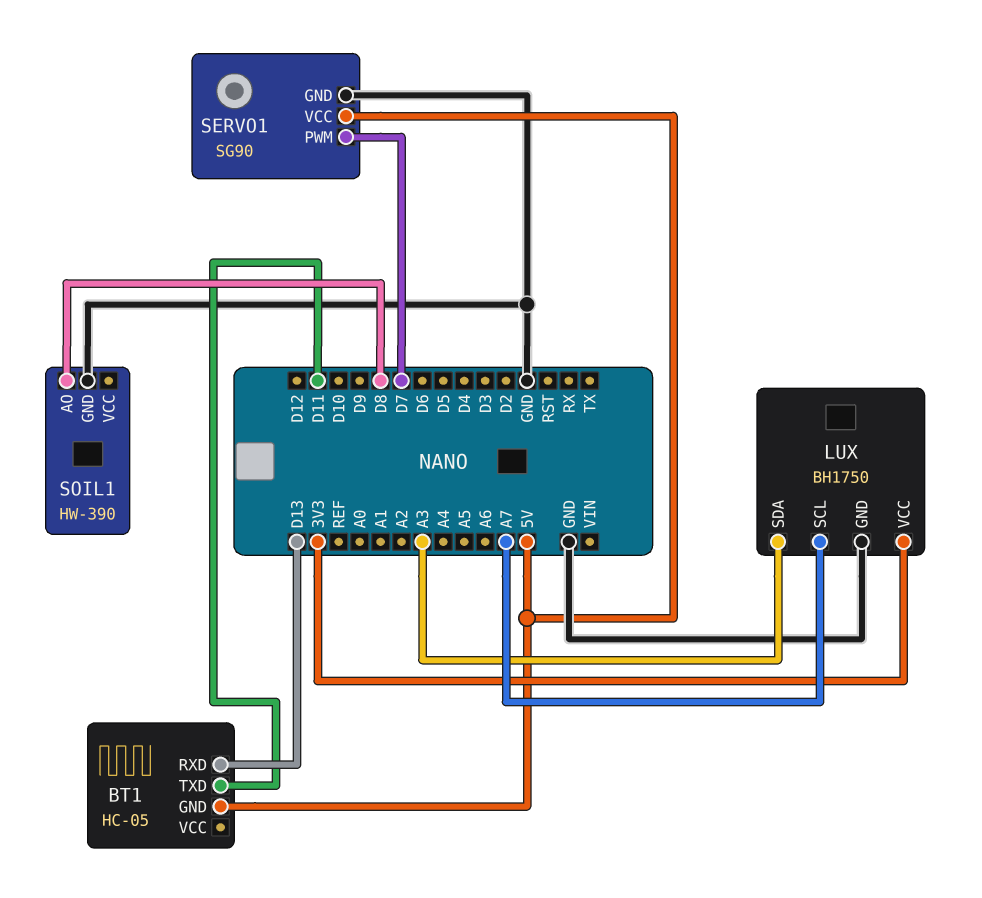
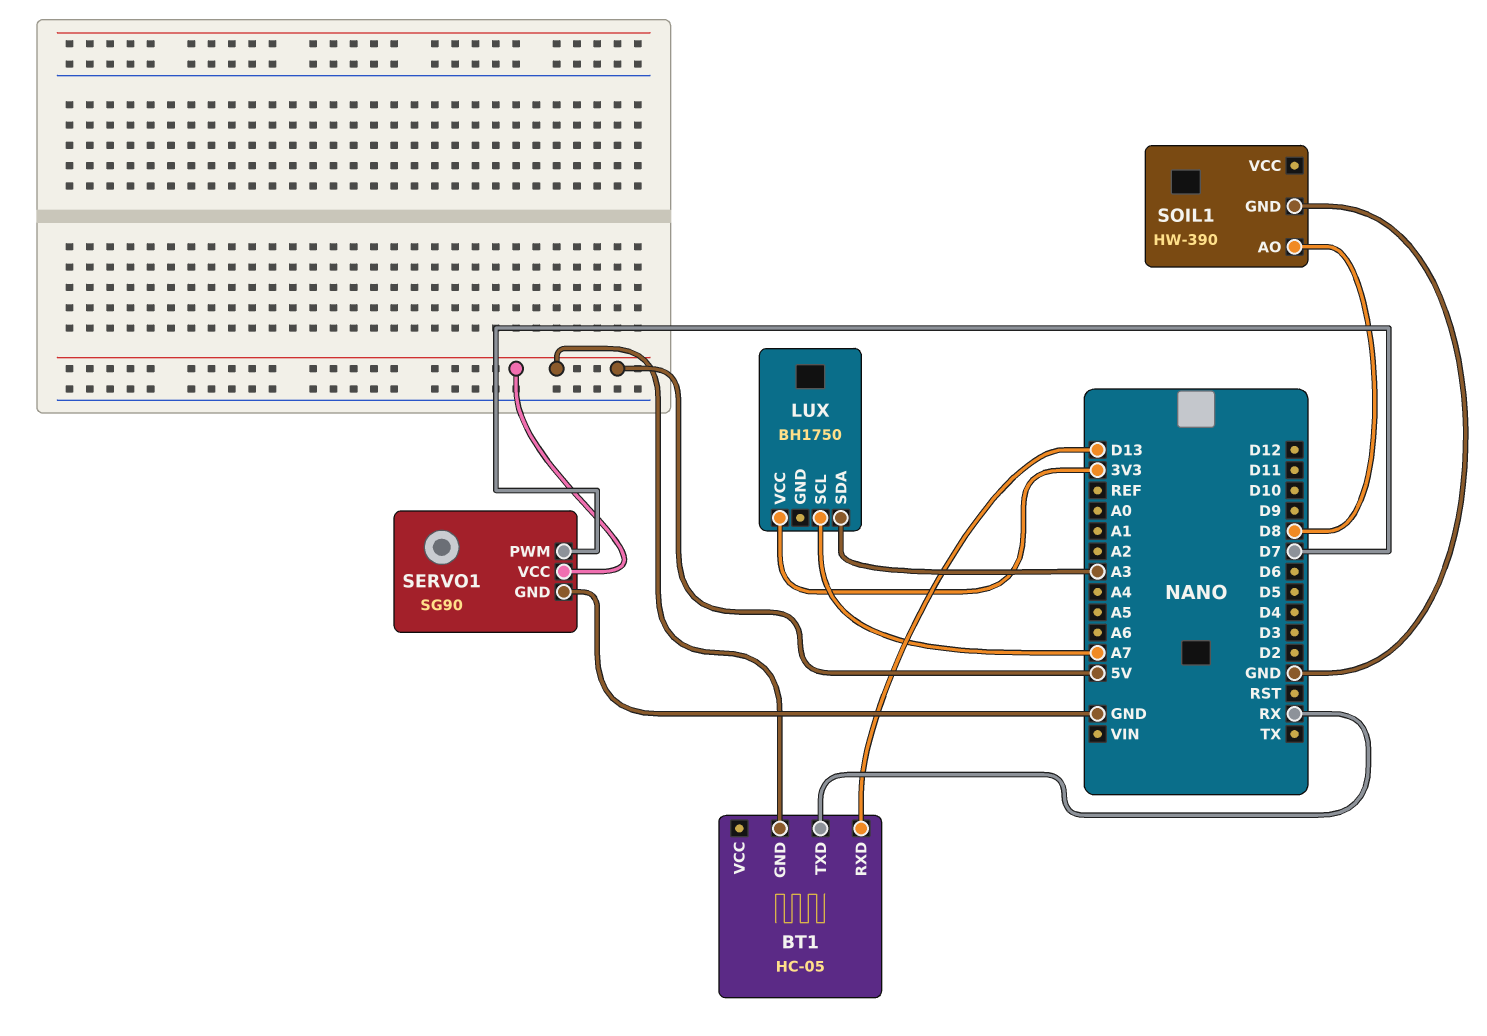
BT1 pin TXD: D11 -> RX
LUX pin GND: GND -> none

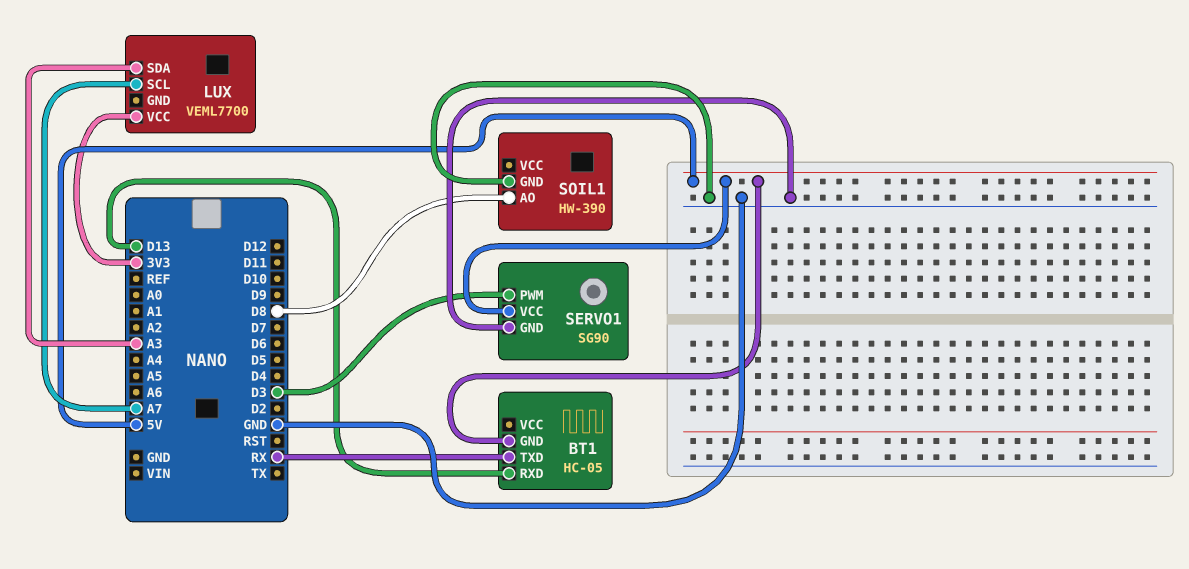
LUX: BH1750 -> VEML7700
SERVO1 pin PWM: D7 -> D3

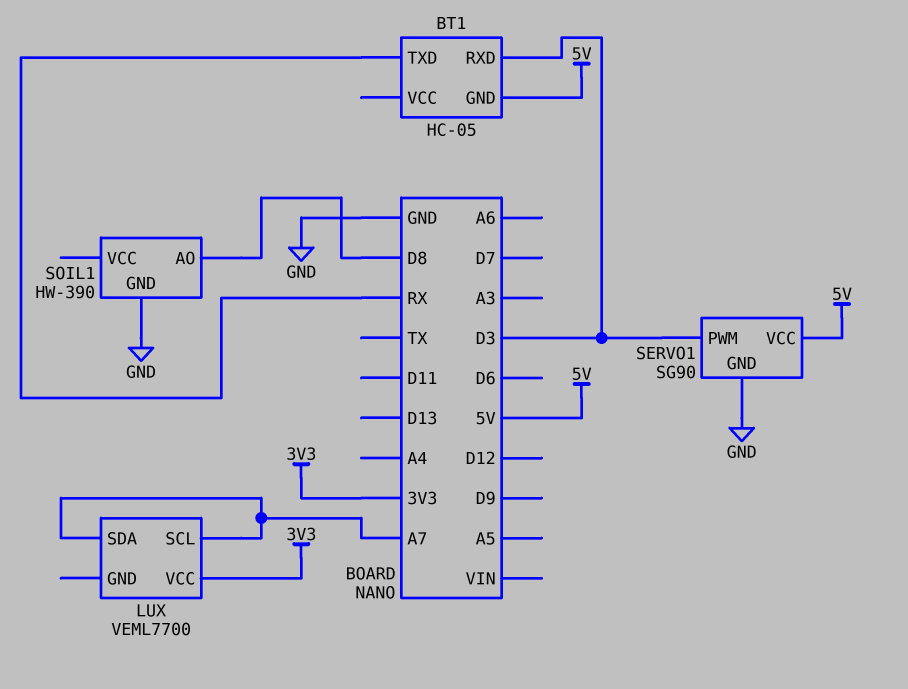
BT1 pin RXD: D13 -> D3
LUX pin SDA: A3 -> A7

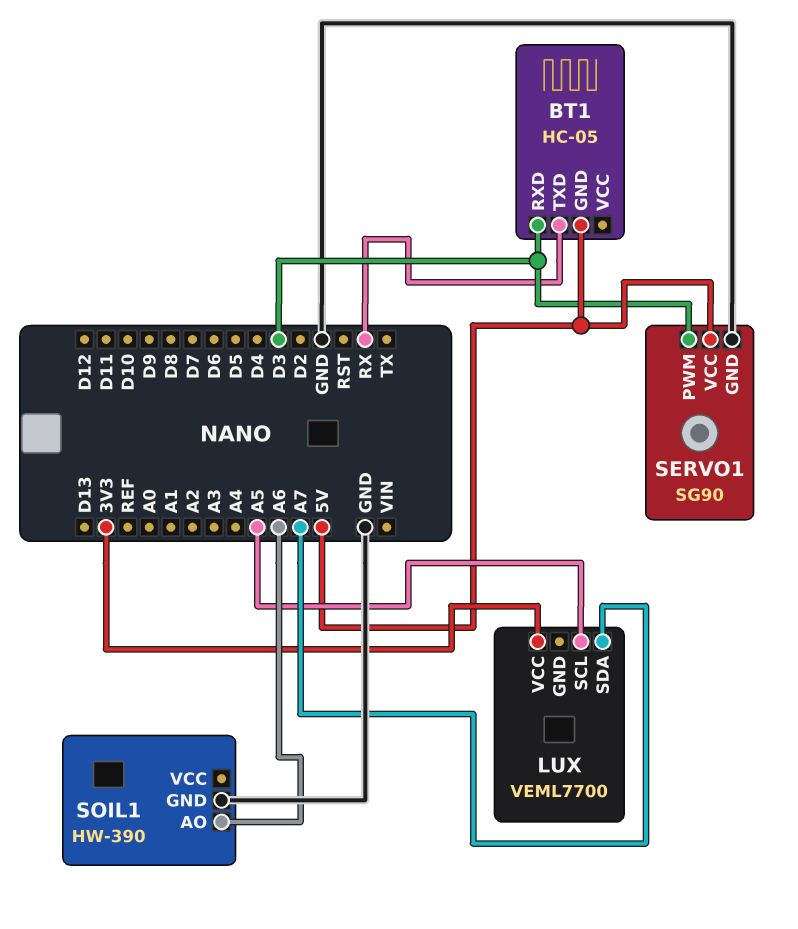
LUX pin SCL: A7 -> A5
SOIL1 pin AO: D8 -> A6

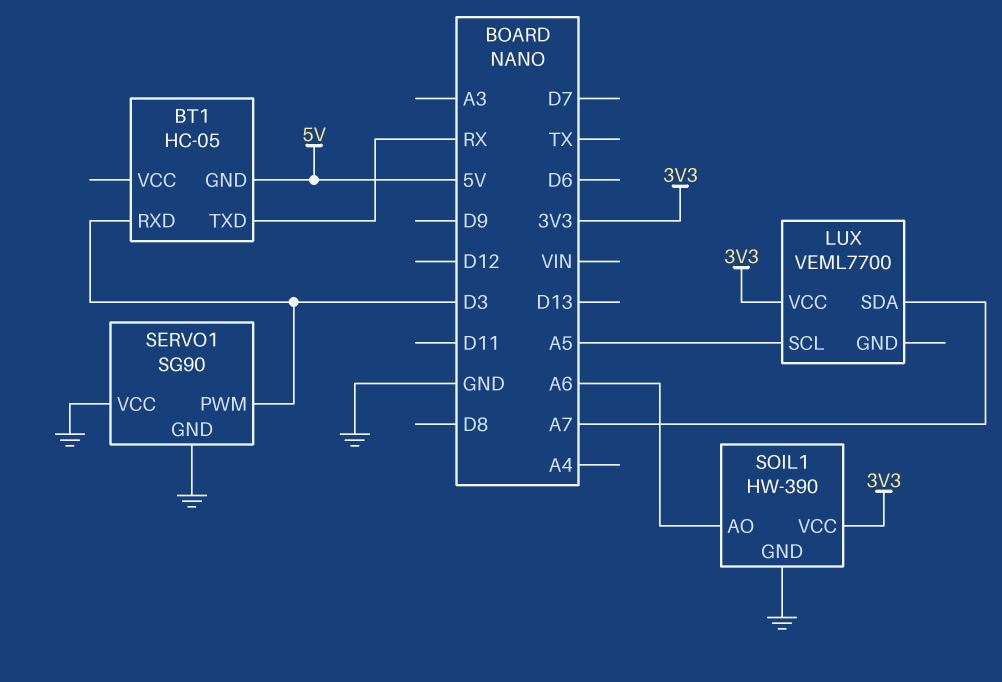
SERVO1 pin VCC: 5V -> GND
SOIL1 pin VCC: none -> 3V3

